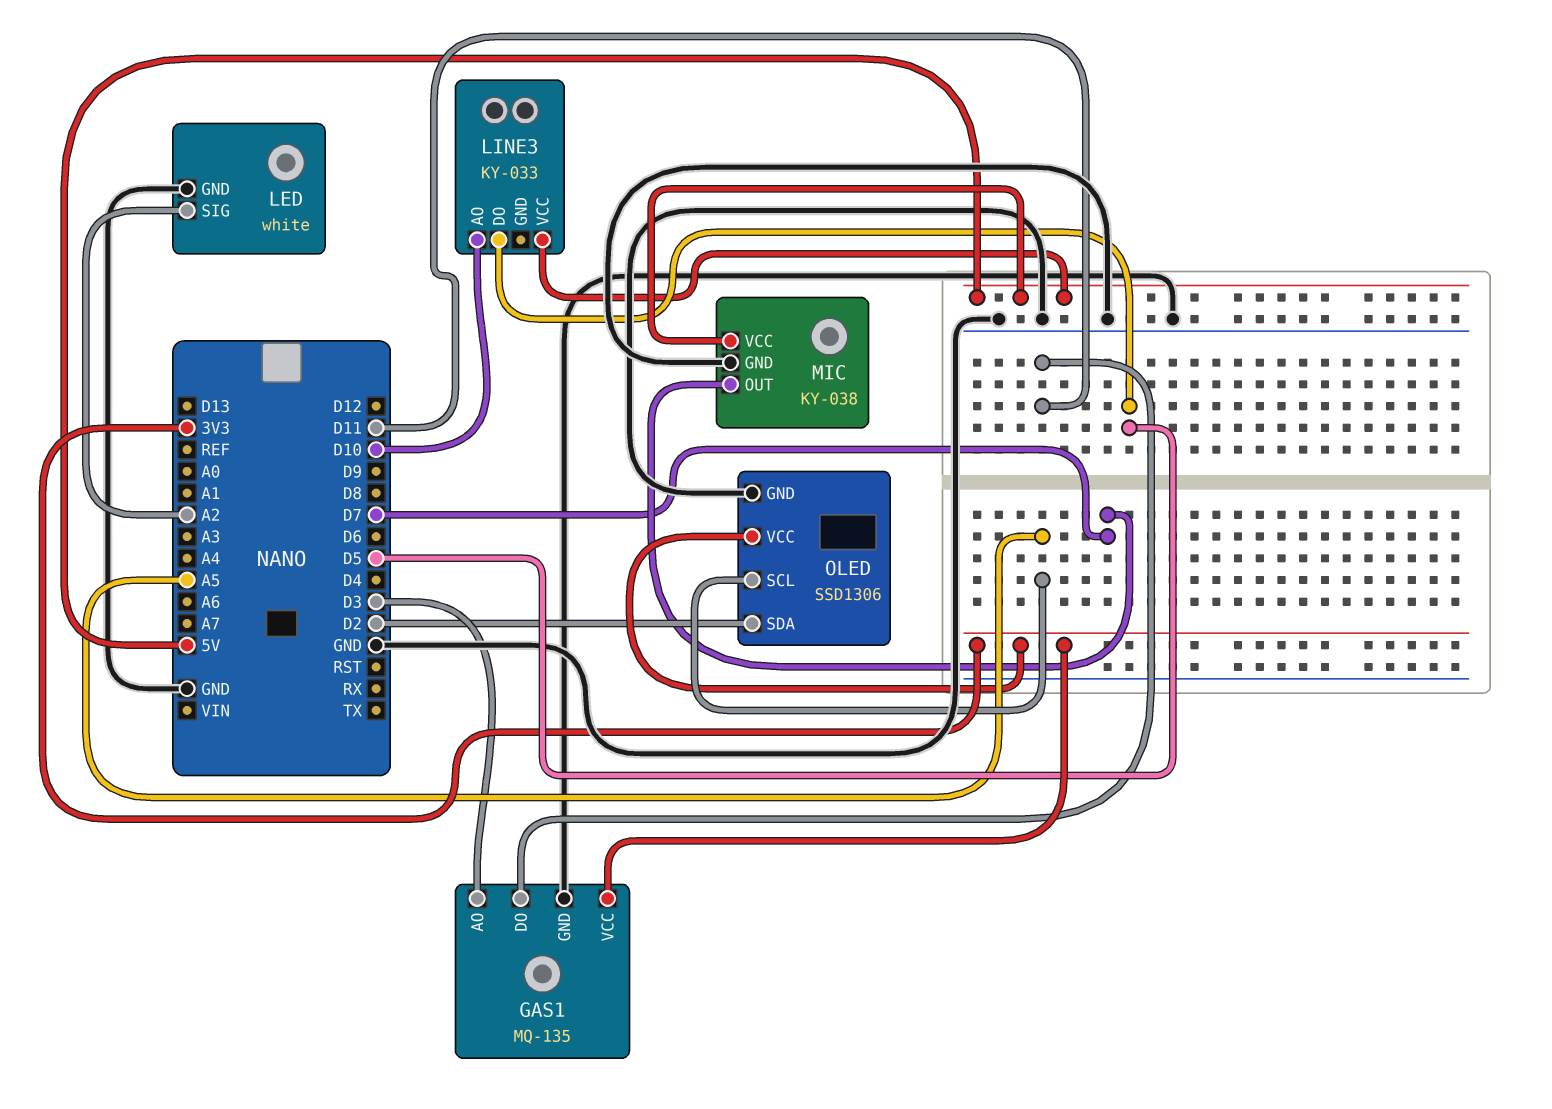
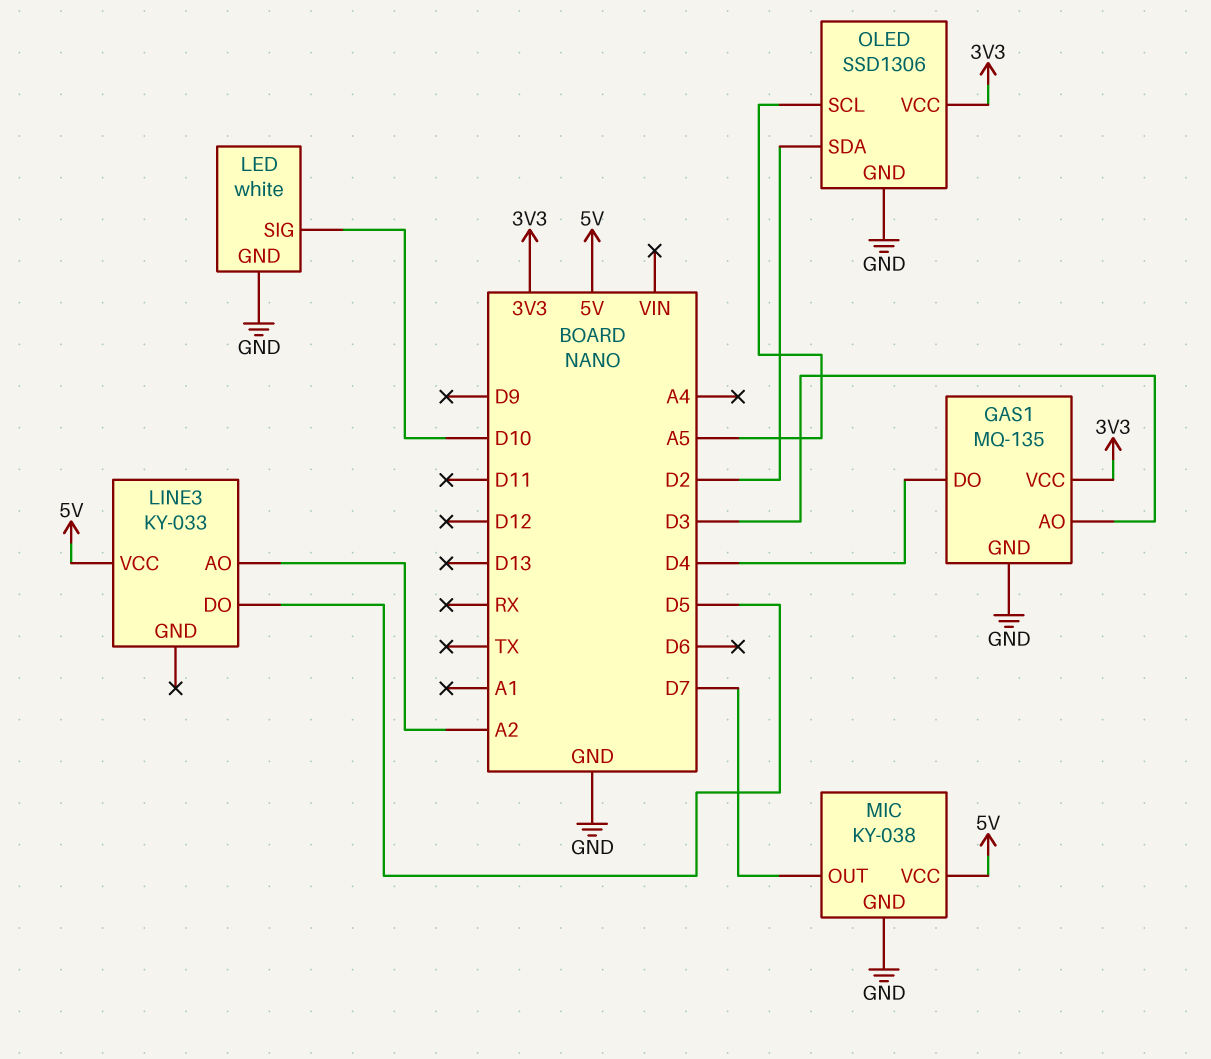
GAS1 pin DO: D11 -> D4
LED pin SIG: A2 -> D10
LINE3 pin AO: D10 -> A2

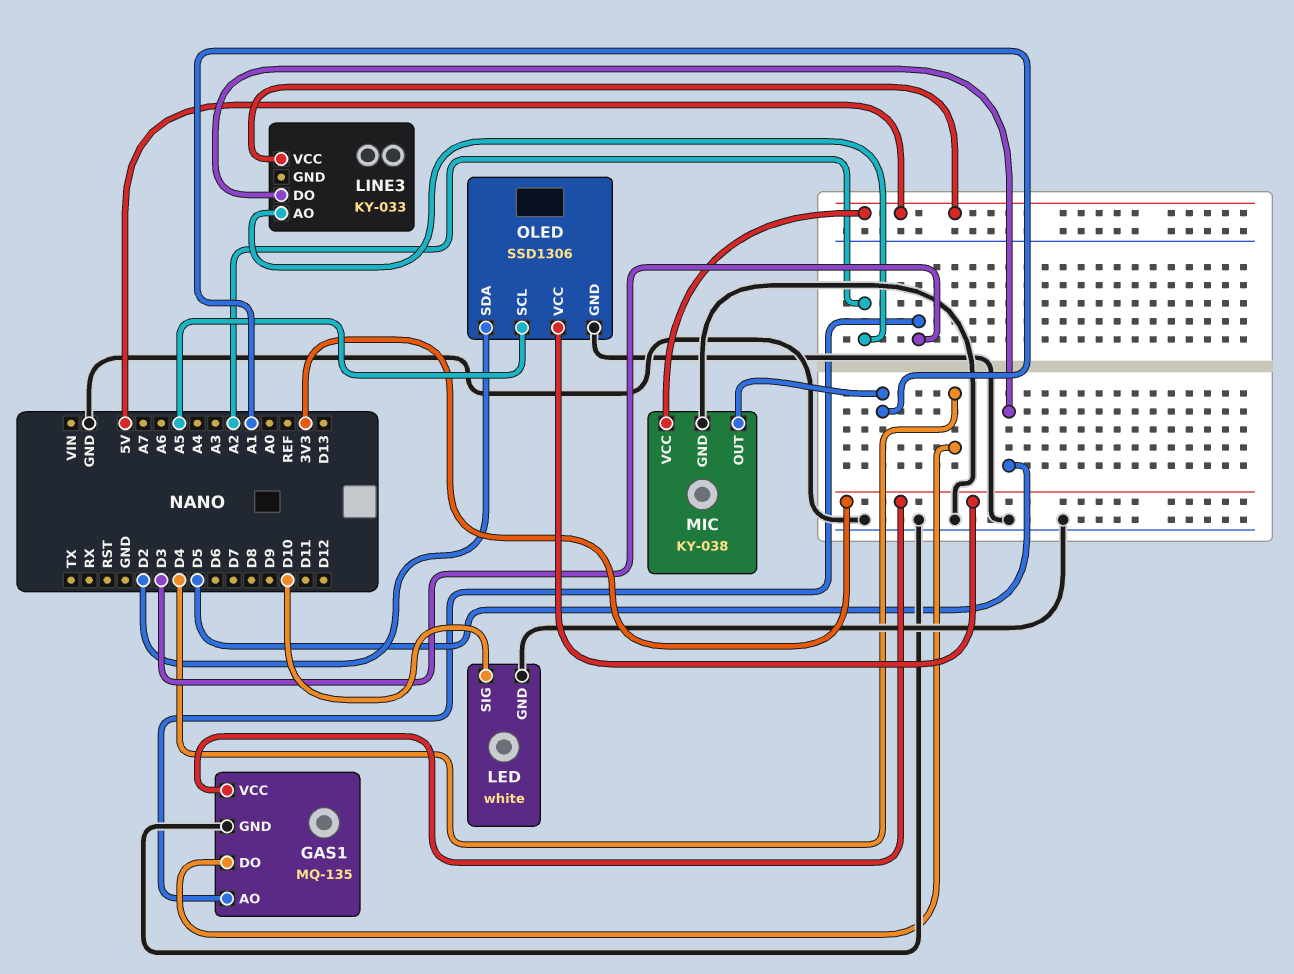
MIC pin OUT: D7 -> A1

